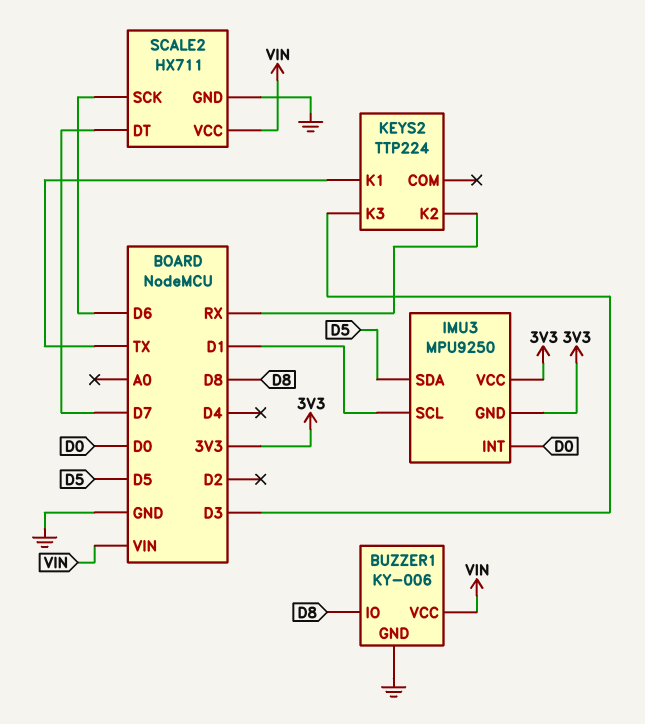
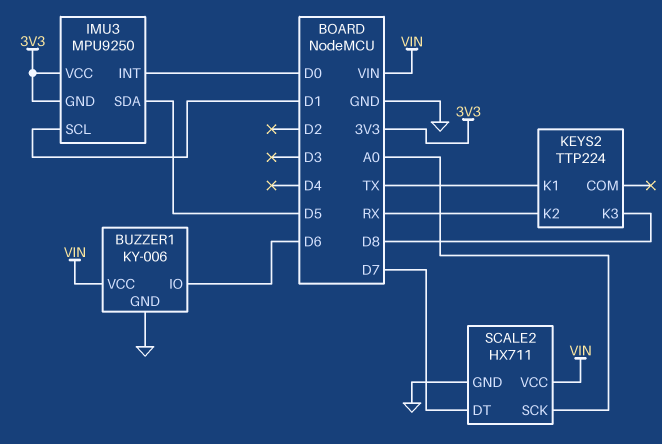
BUZZER1 pin IO: D8 -> D6
KEYS2 pin K3: D3 -> D8
SCALE2 pin SCK: D6 -> A0

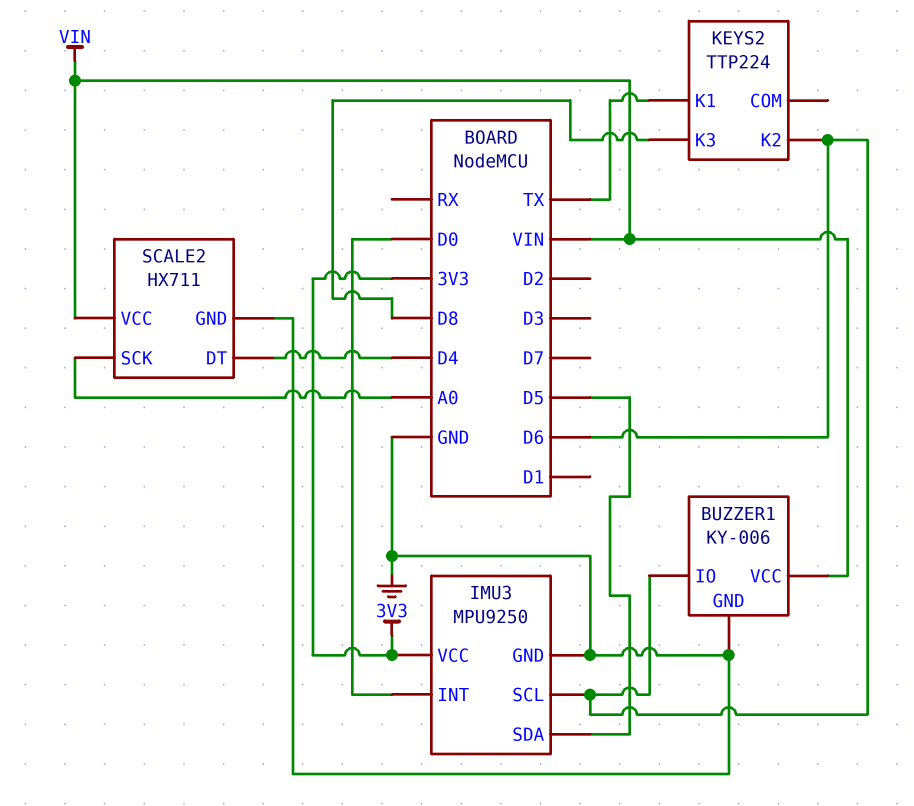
IMU3 pin GND: 3V3 -> GND
IMU3 pin SCL: D1 -> D6
KEYS2 pin K2: RX -> D6
SCALE2 pin DT: D7 -> D4

